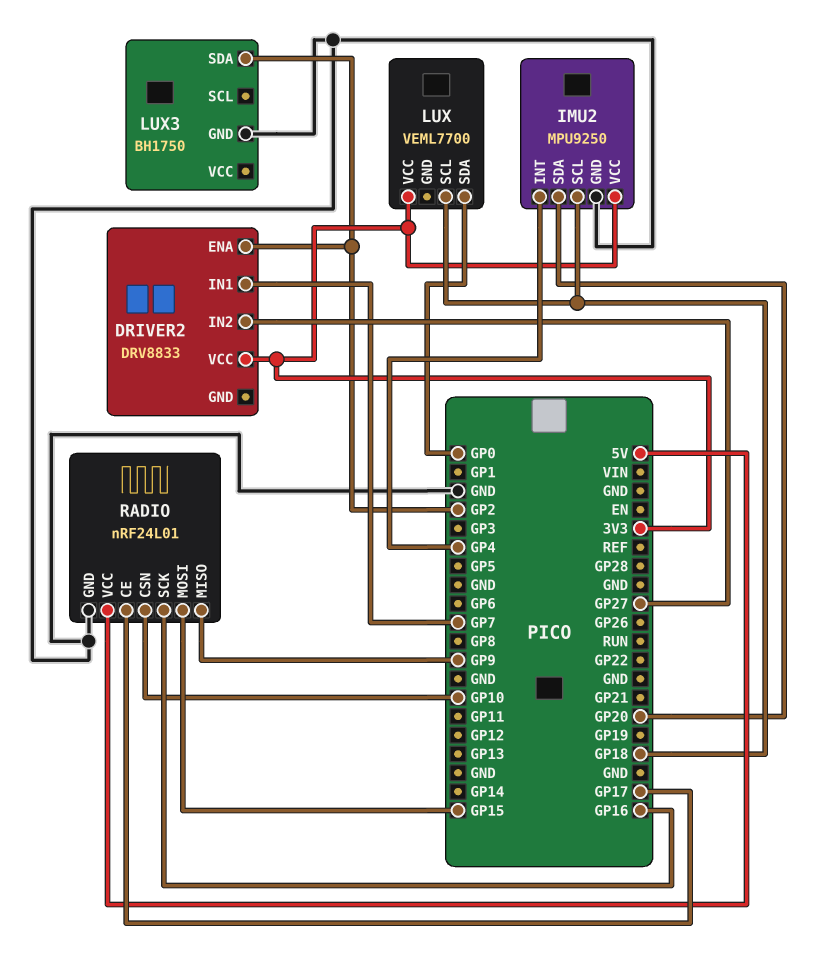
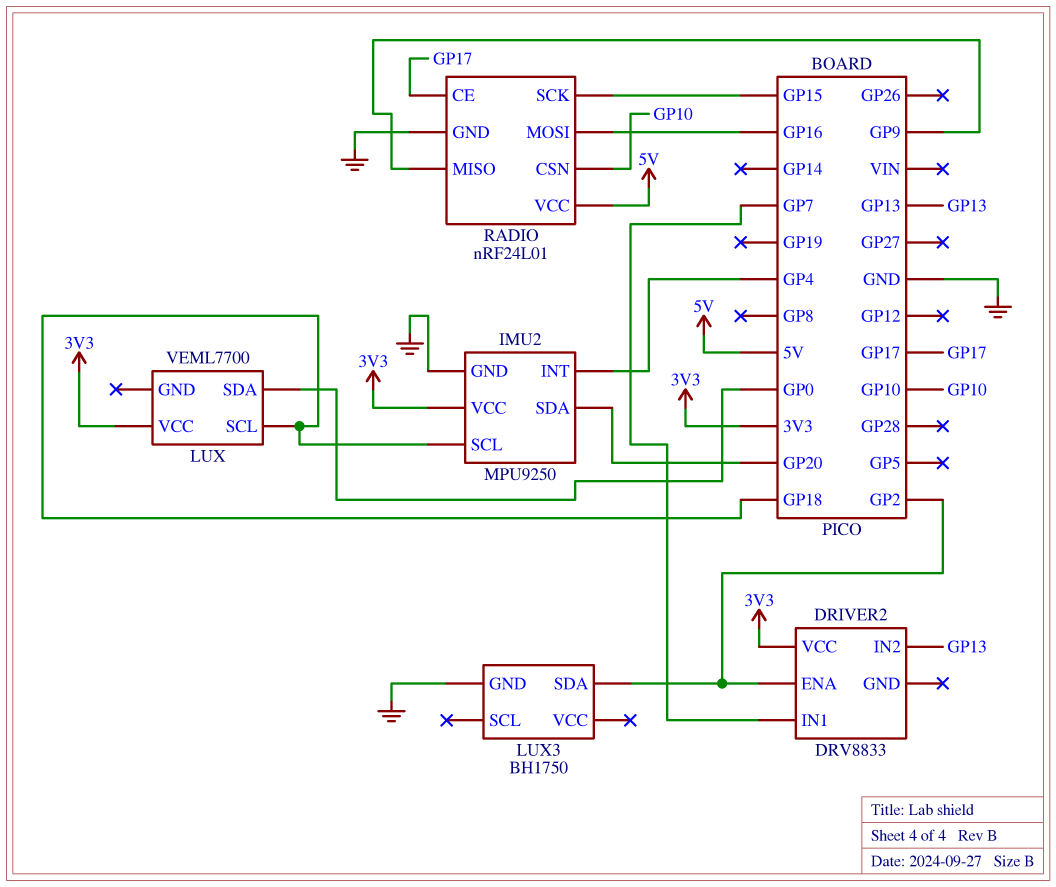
DRIVER2 pin IN2: GP27 -> GP13
RADIO pin MOSI: GP15 -> GP16
RADIO pin SCK: GP16 -> GP15

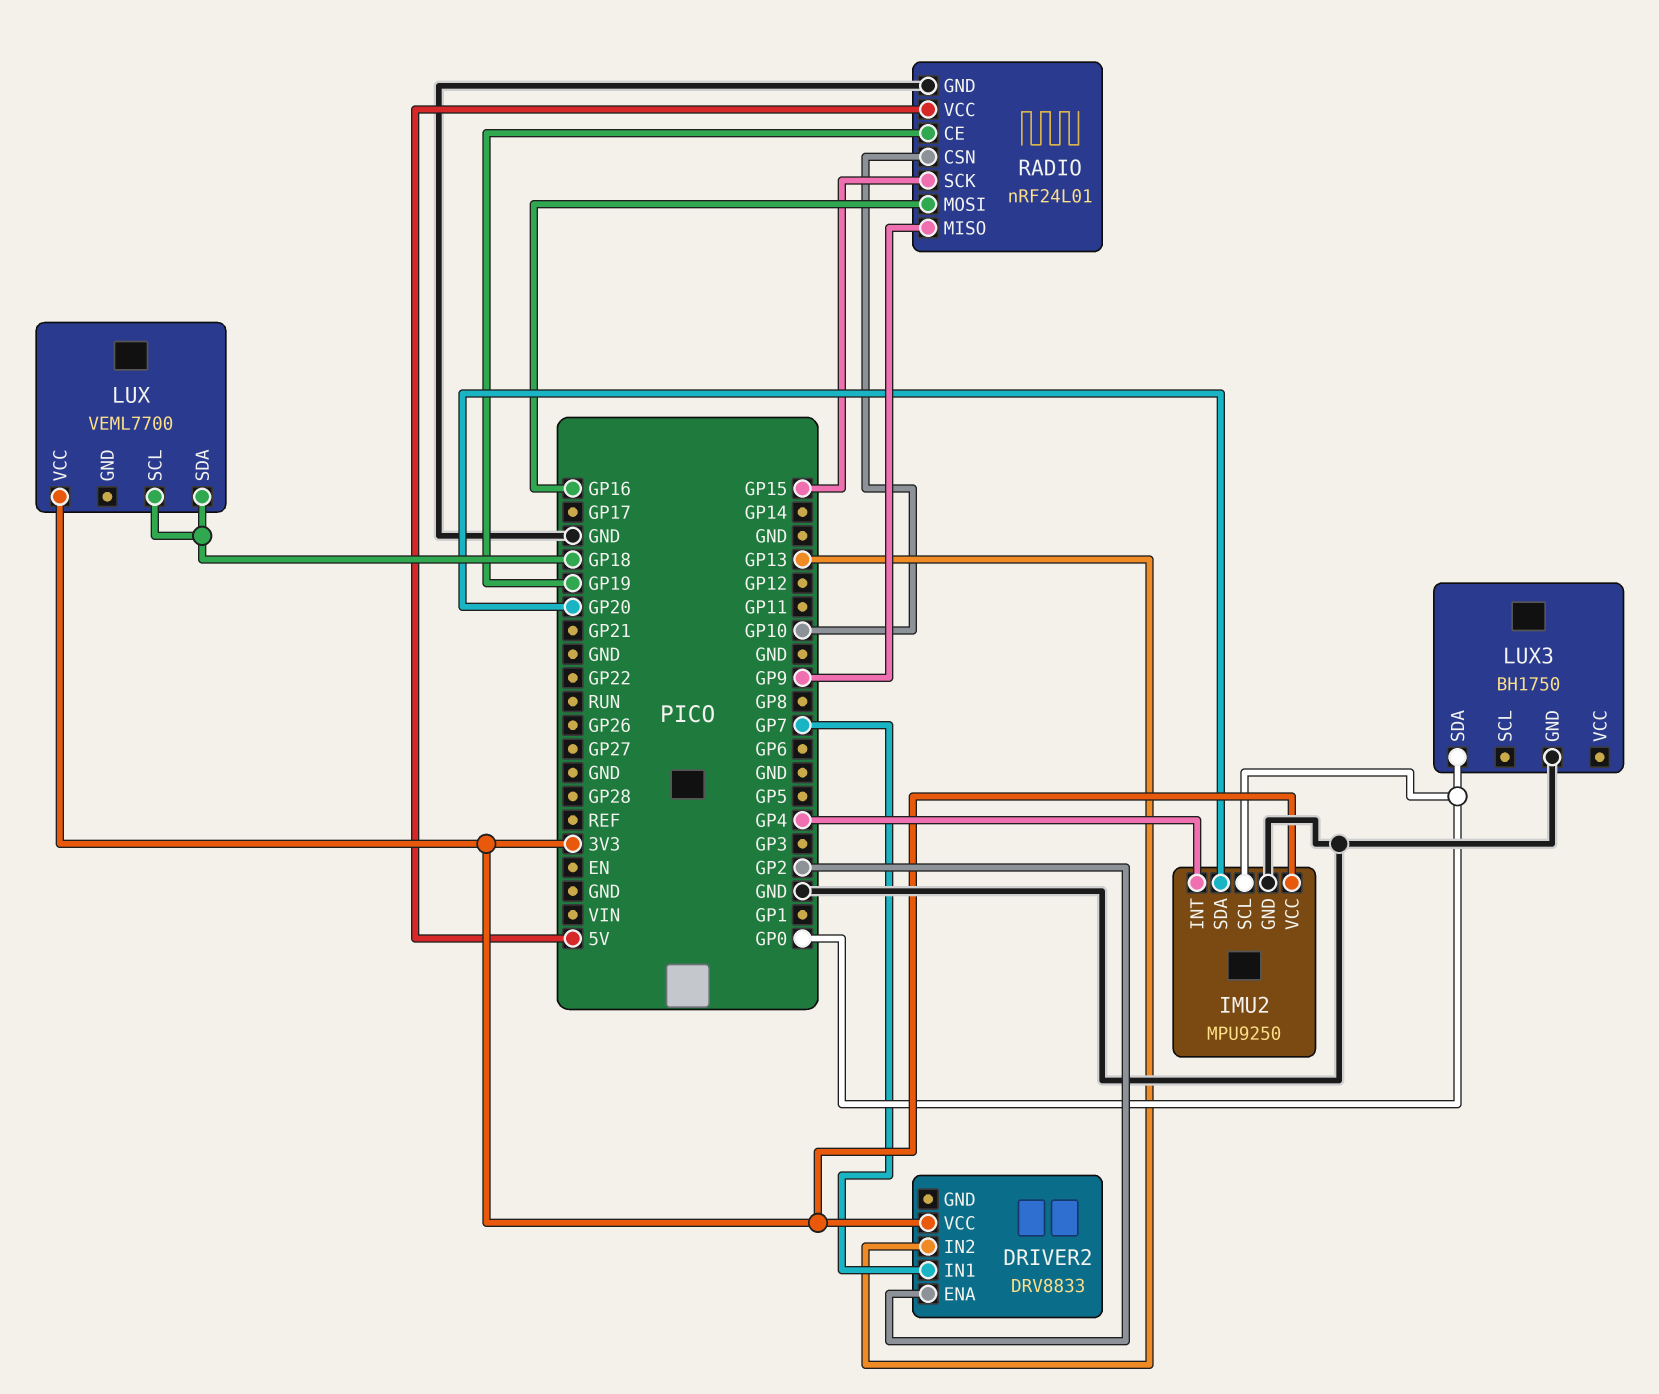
IMU2 pin SCL: GP18 -> GP0
LUX pin SDA: GP0 -> GP18
LUX3 pin SDA: GP2 -> GP0
RADIO pin CE: GP17 -> GP19

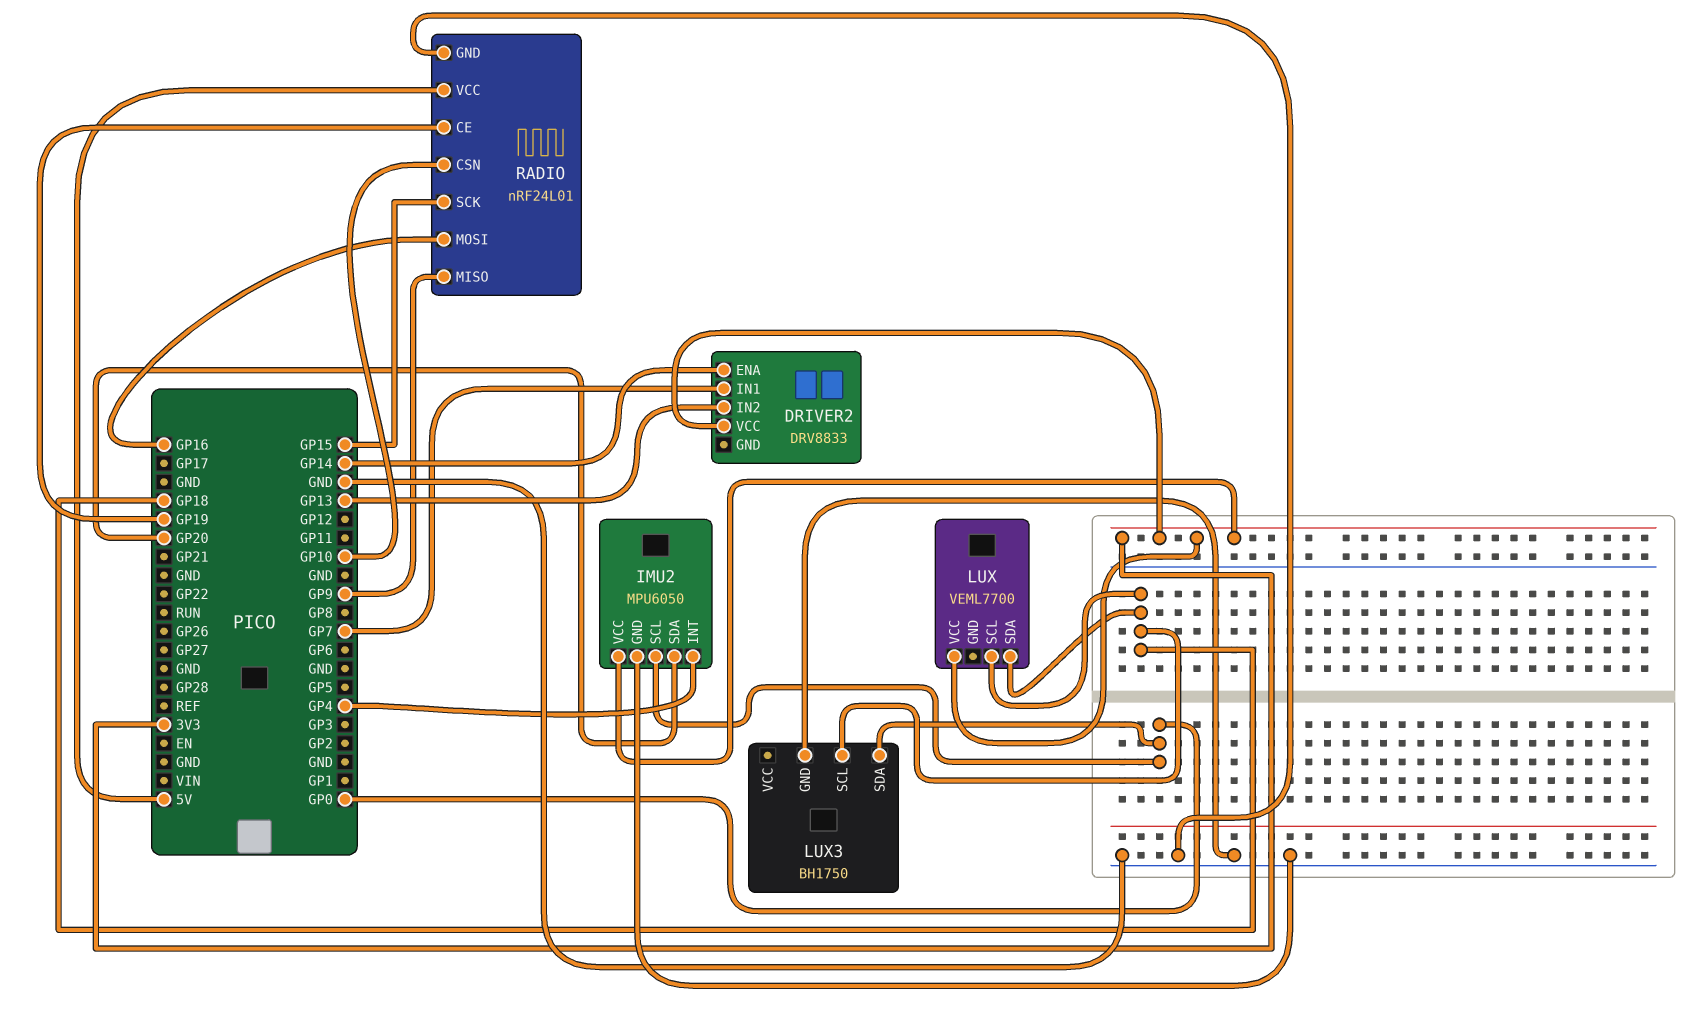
DRIVER2 pin ENA: GP2 -> GP14
IMU2: MPU9250 -> MPU6050
LUX3 pin SCL: none -> GP18

